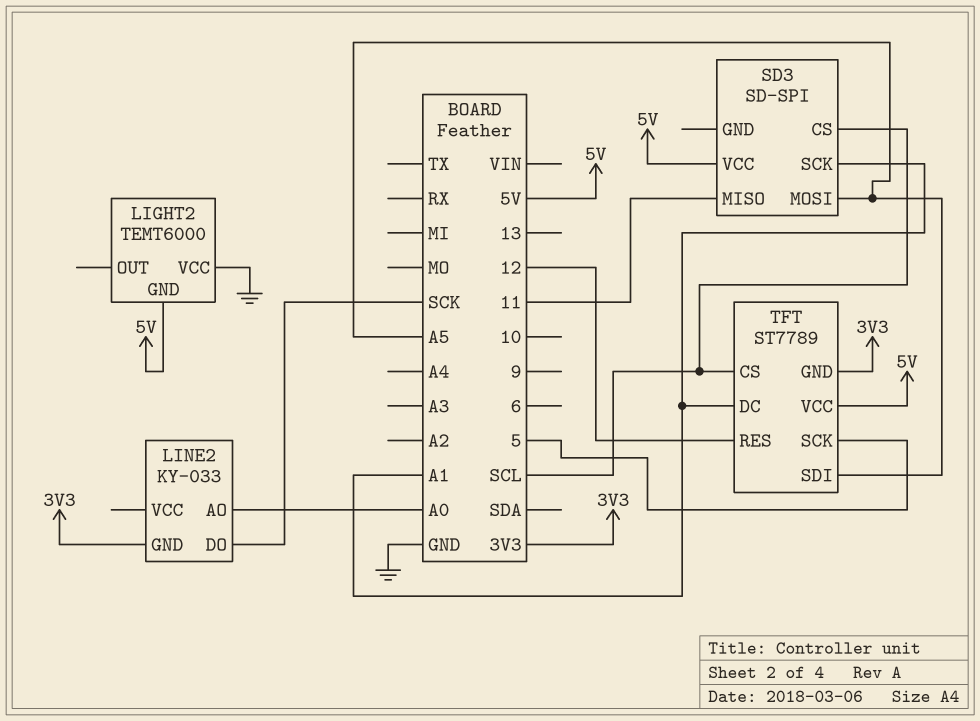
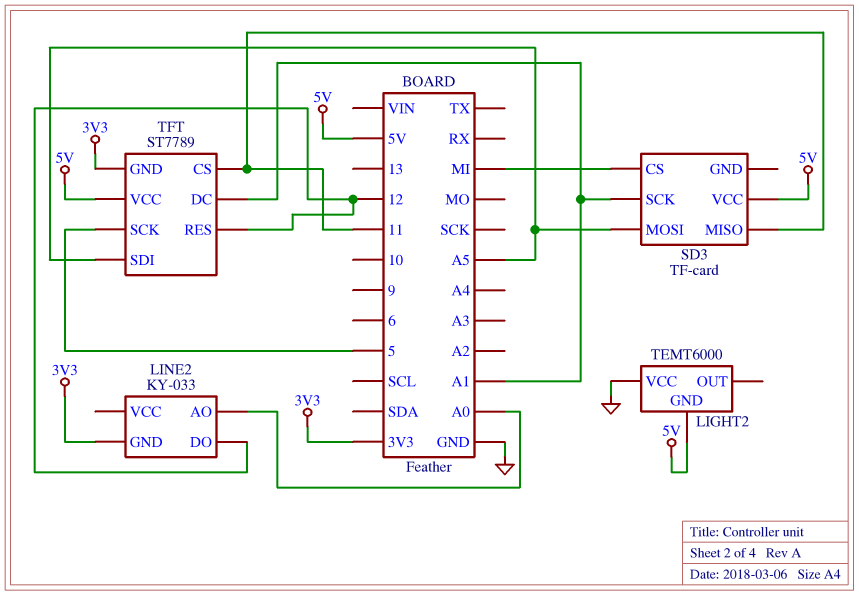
LINE2 pin DO: SCK -> 12
SD3: SD-SPI -> TF-card
SD3 pin CS: SCL -> MI
TFT pin CS: SCL -> 11

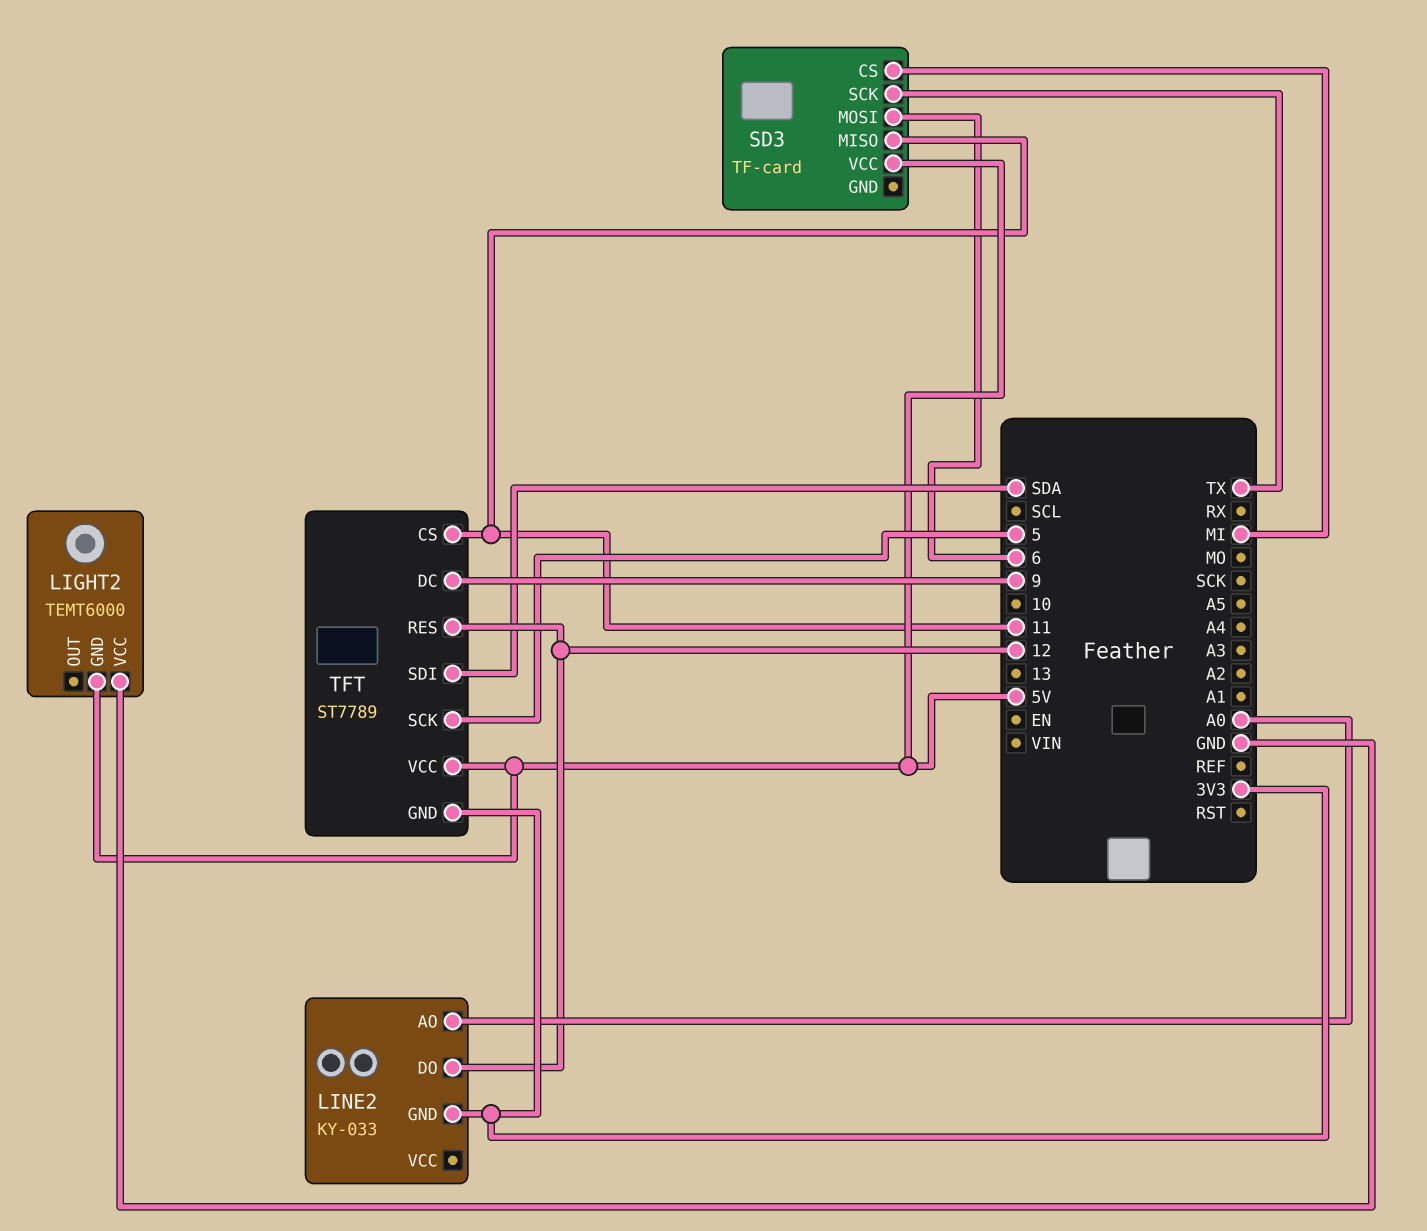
SD3 pin MOSI: A5 -> 6
SD3 pin SCK: A1 -> TX
TFT pin DC: A1 -> 9
TFT pin SDI: A5 -> SDA

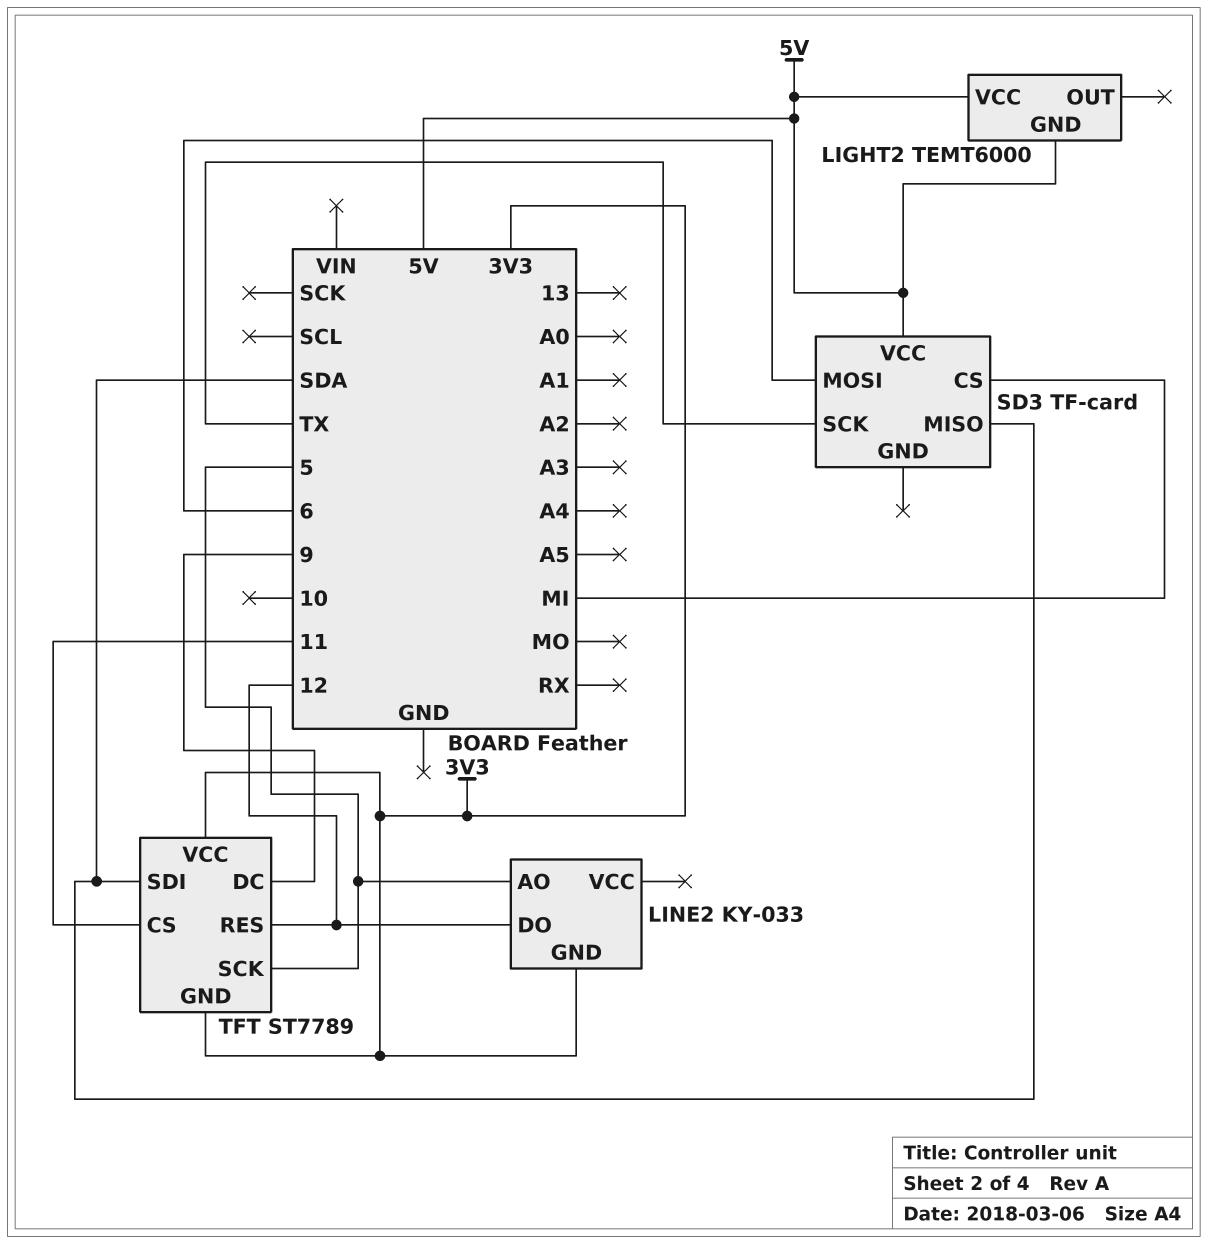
LIGHT2 pin VCC: GND -> 5V
LINE2 pin AO: A0 -> 5
SD3 pin MISO: 11 -> SDA
TFT pin VCC: 5V -> 3V3

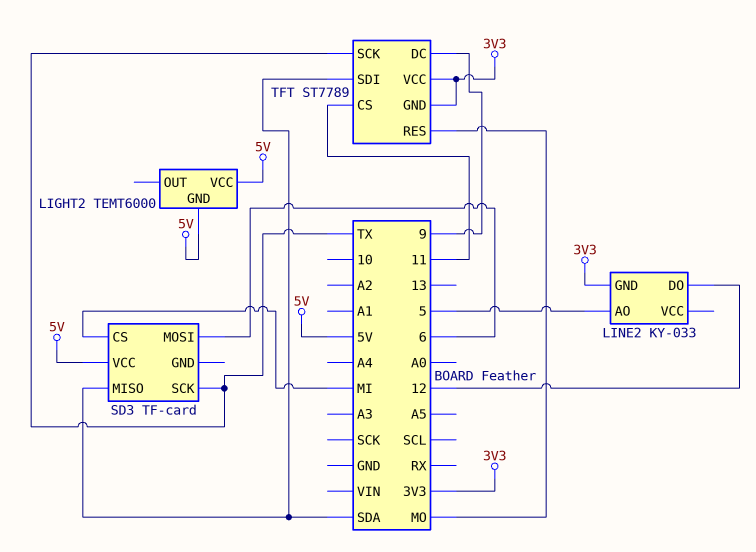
TFT pin RES: 12 -> MO
TFT pin SCK: 5 -> TX

